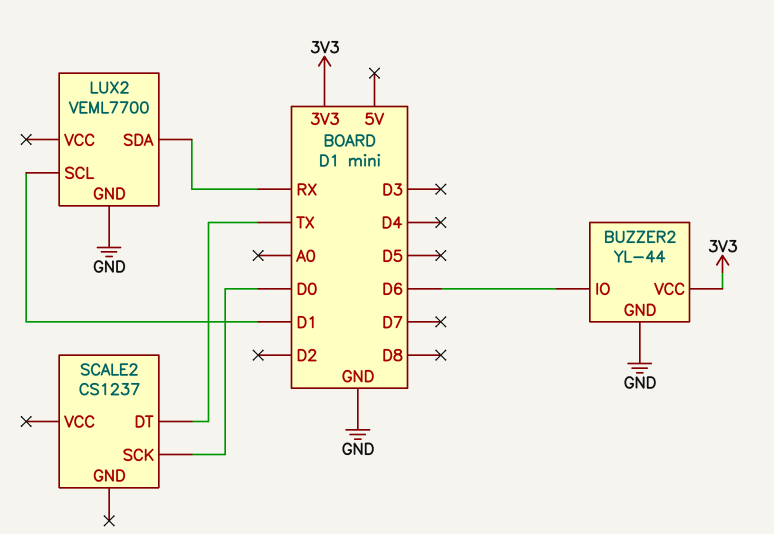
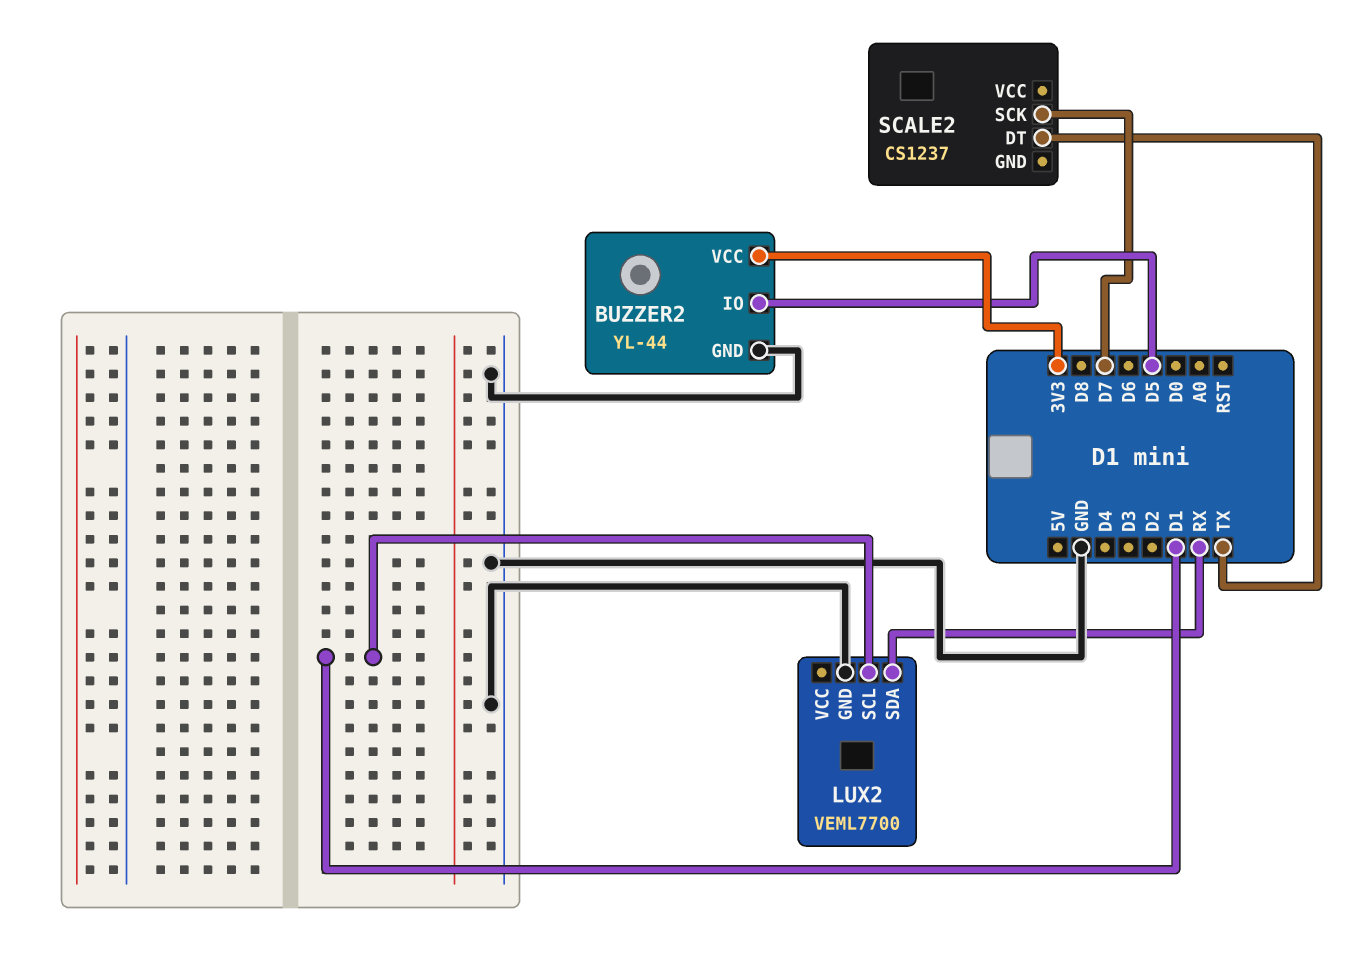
BUZZER2 pin IO: D6 -> D5
SCALE2 pin SCK: D0 -> D7

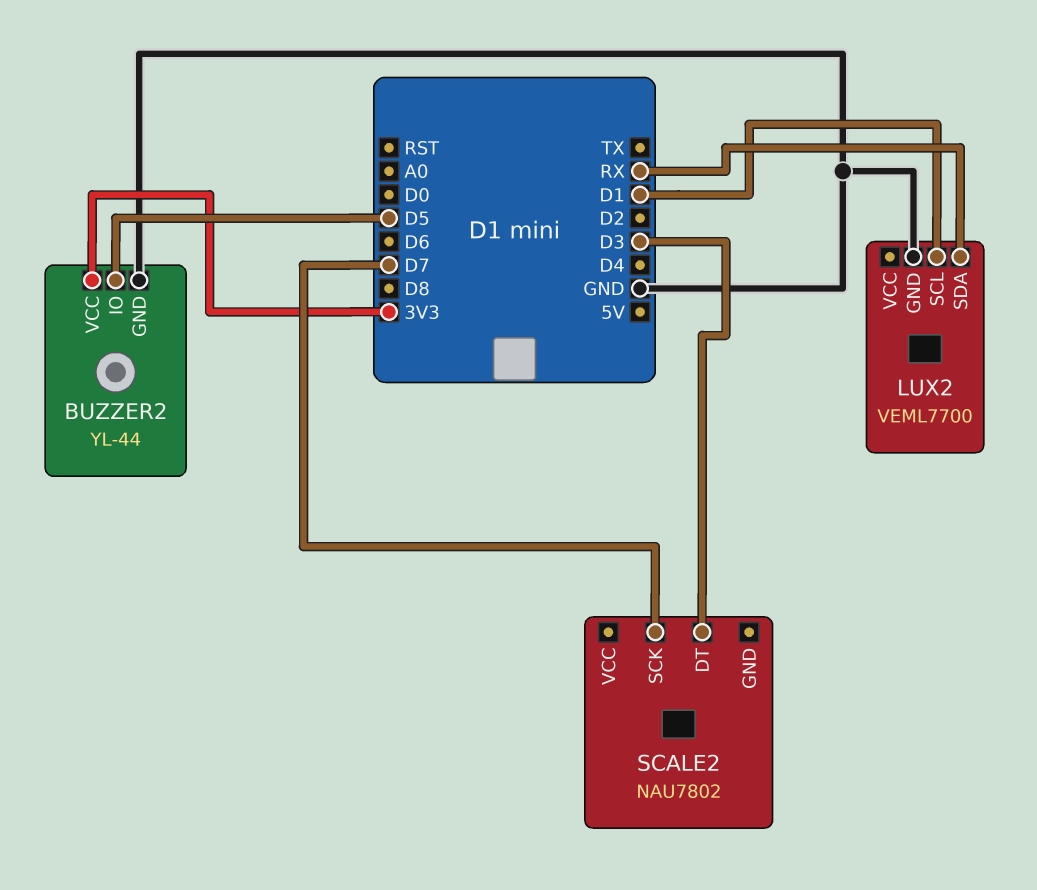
SCALE2: CS1237 -> NAU7802
SCALE2 pin DT: TX -> D3

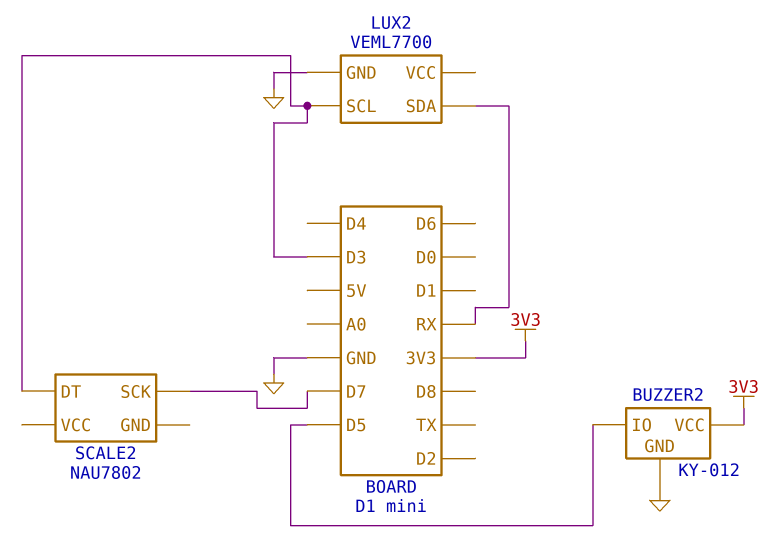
BUZZER2: YL-44 -> KY-012
LUX2 pin SCL: D1 -> D3

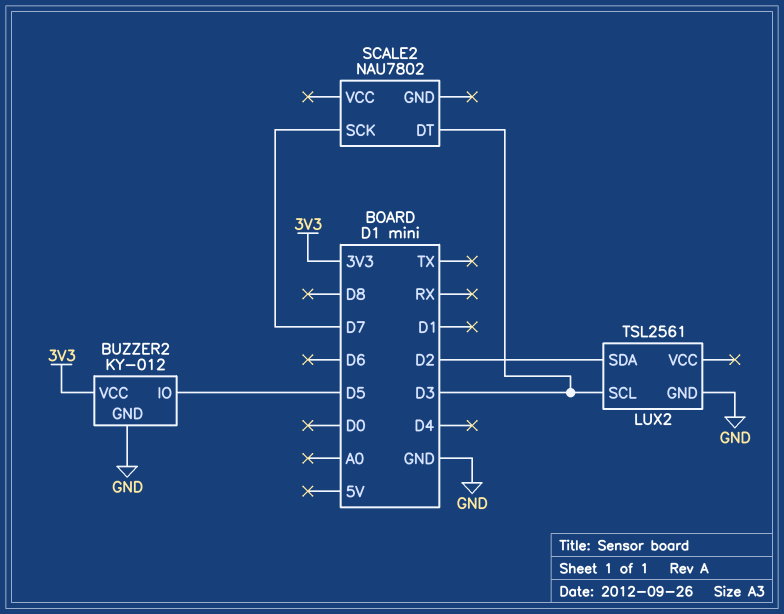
LUX2: VEML7700 -> TSL2561
LUX2 pin SDA: RX -> D2

